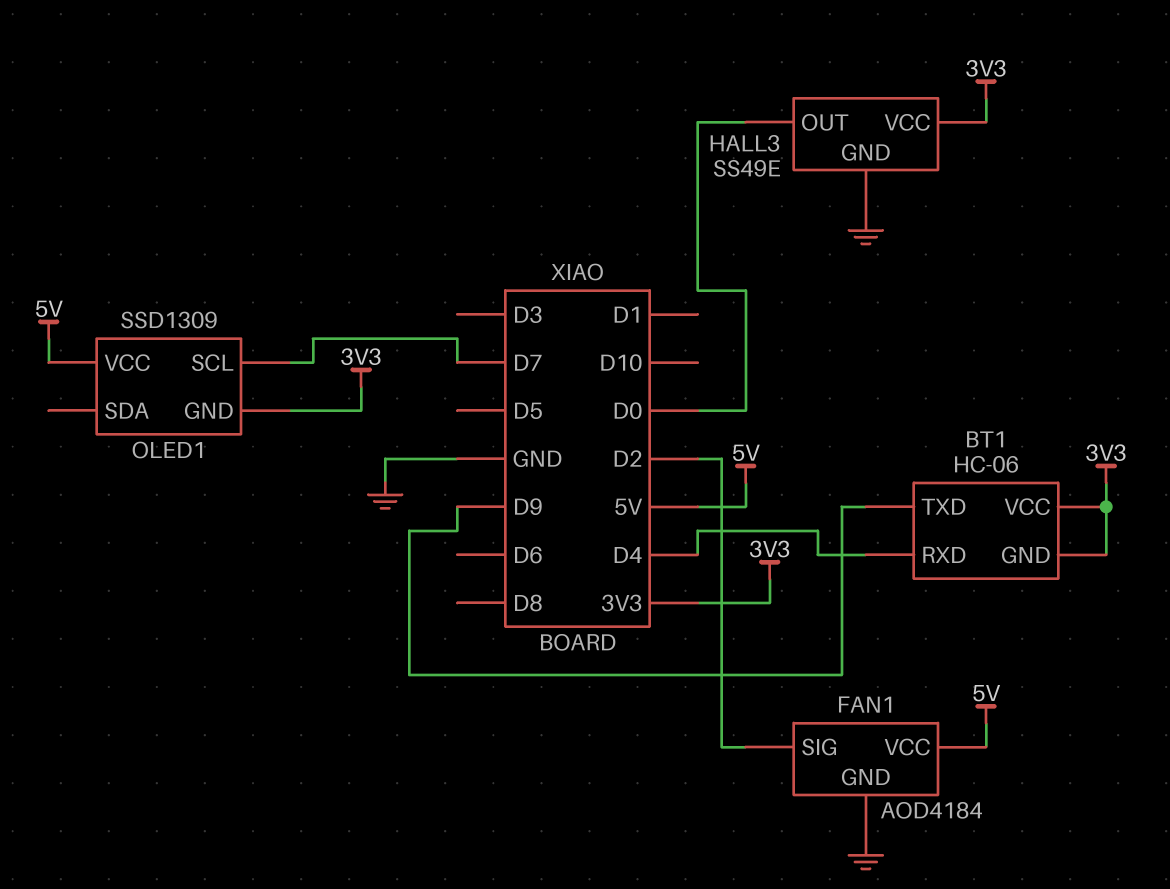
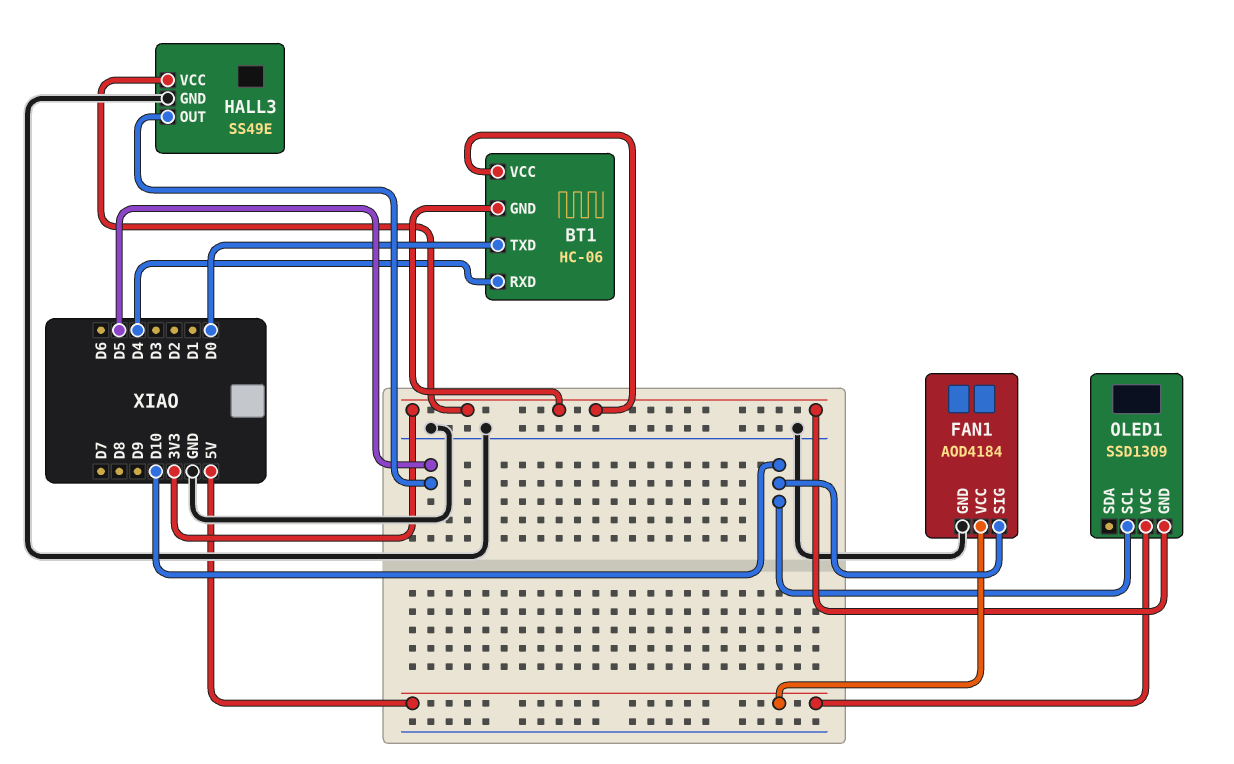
BT1 pin TXD: D9 -> D0
FAN1 pin SIG: D2 -> D10
HALL3 pin OUT: D0 -> D5
OLED1 pin SCL: D7 -> D10

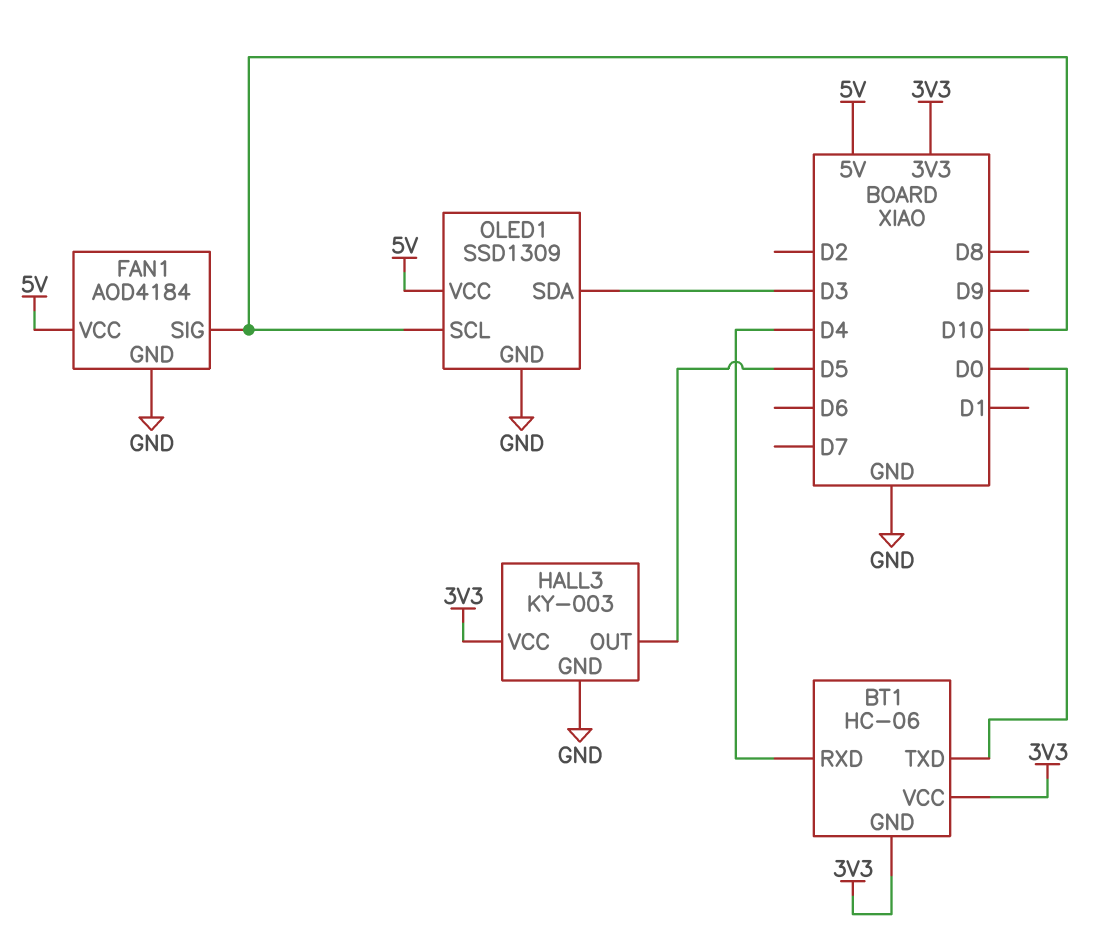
HALL3: SS49E -> KY-003
OLED1 pin GND: 3V3 -> GND
OLED1 pin SDA: none -> D3

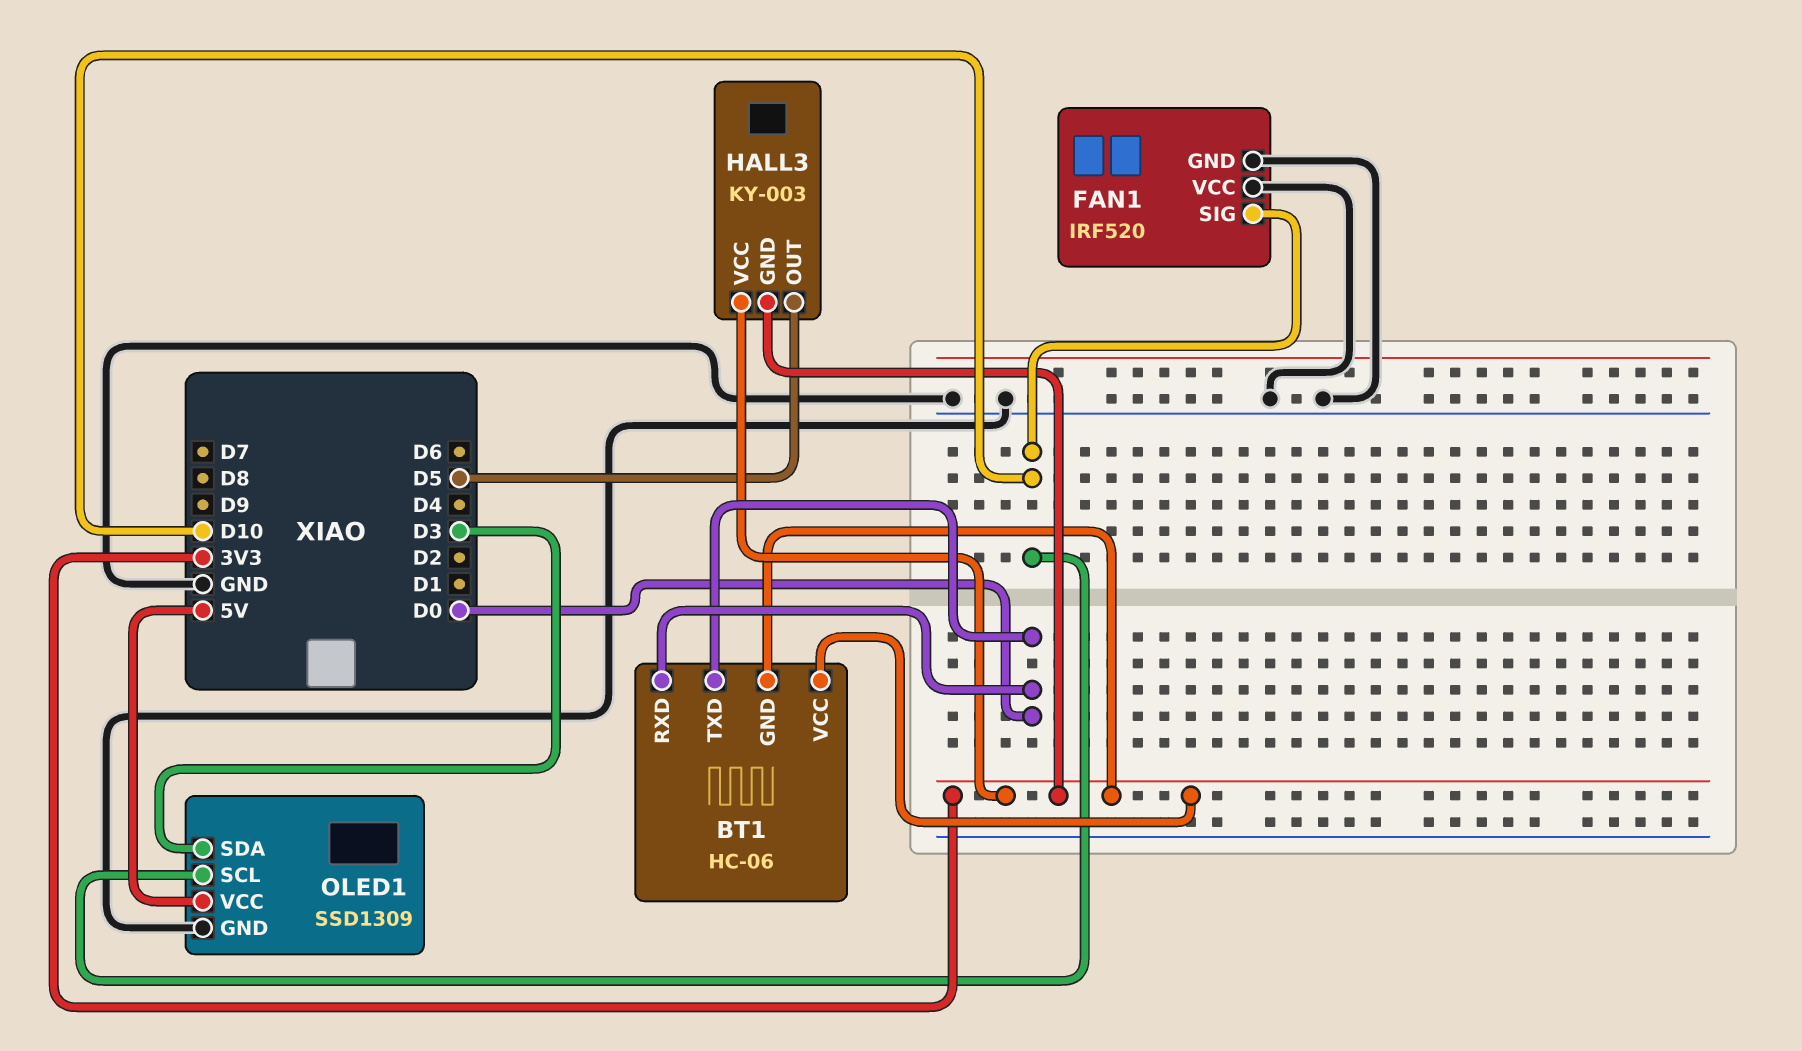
BT1 pin RXD: D4 -> D0
FAN1: AOD4184 -> IRF520
FAN1 pin VCC: 5V -> GND
HALL3 pin GND: GND -> 3V3

